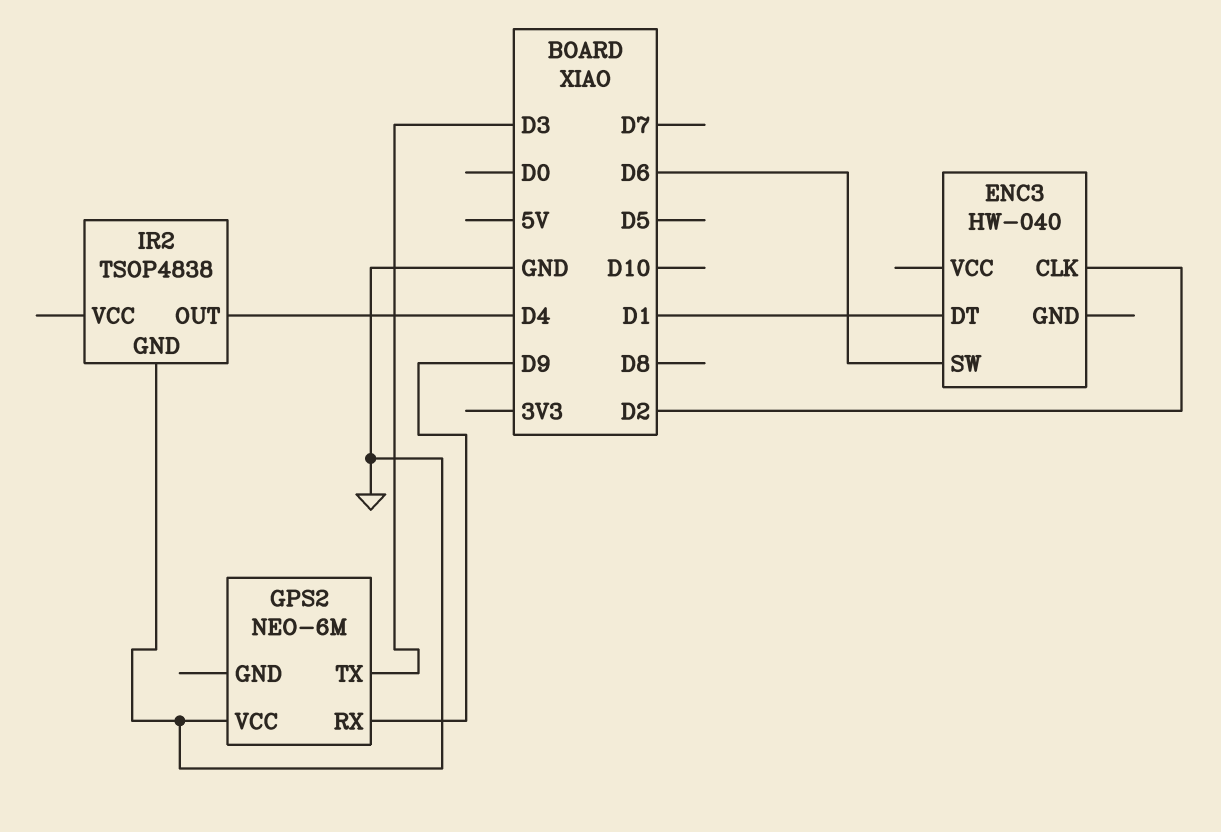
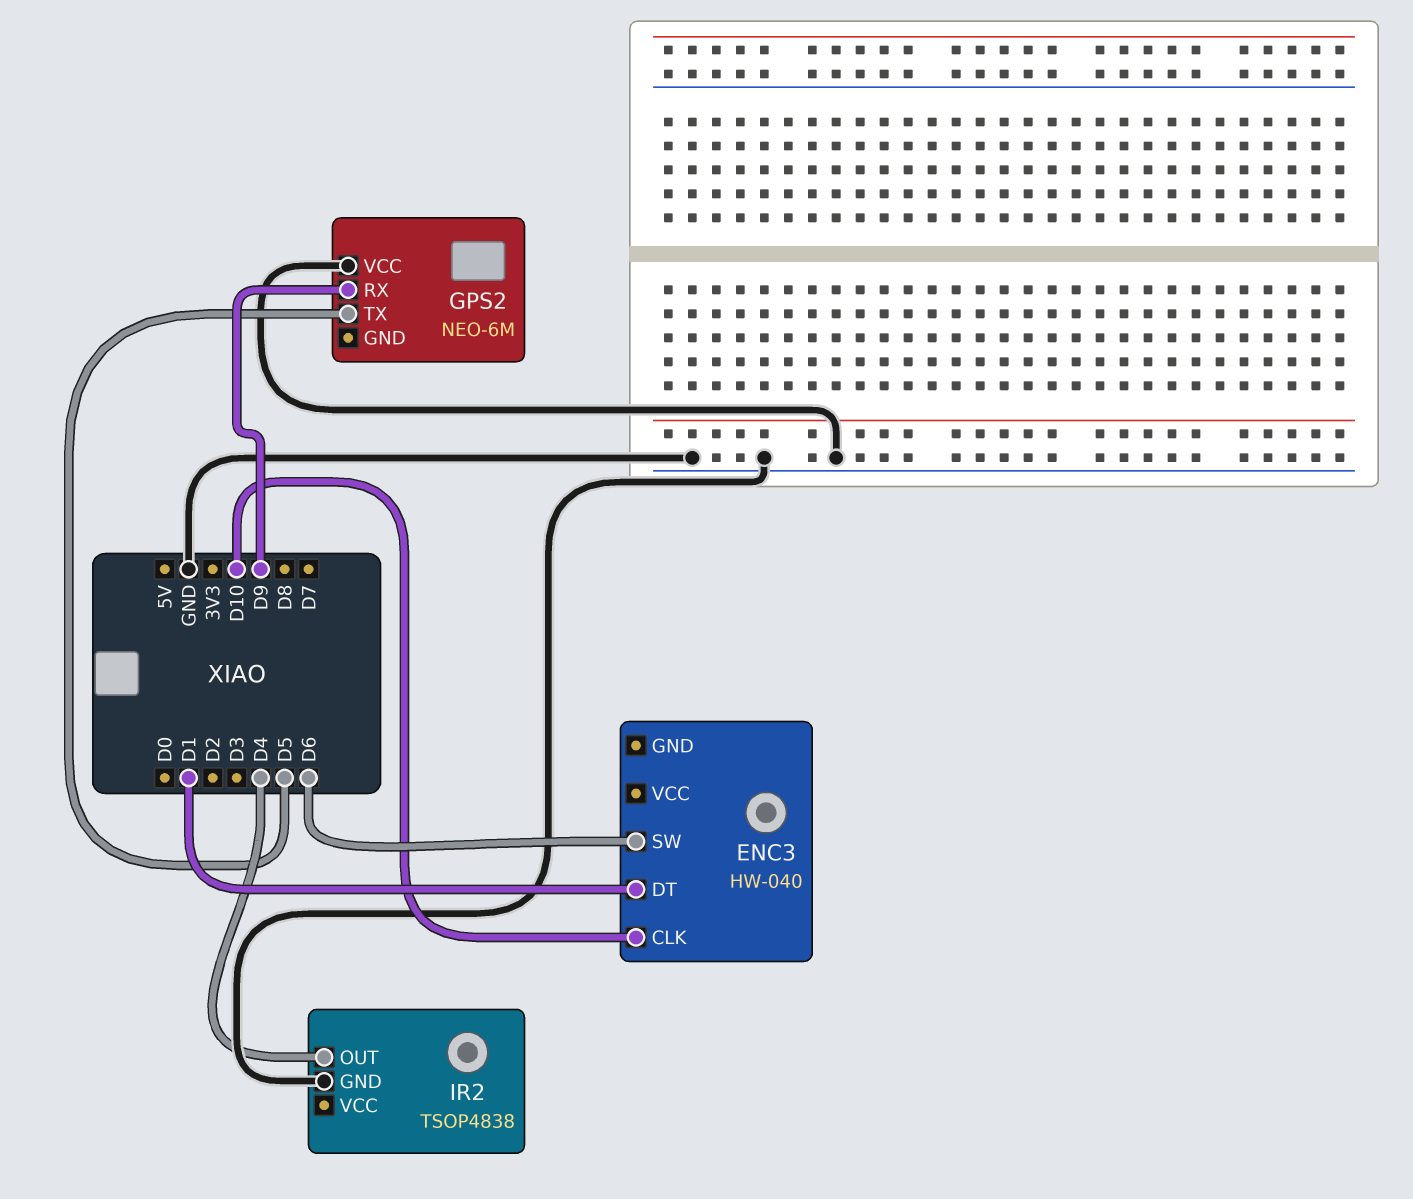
ENC3 pin CLK: D2 -> D10
GPS2 pin TX: D3 -> D5

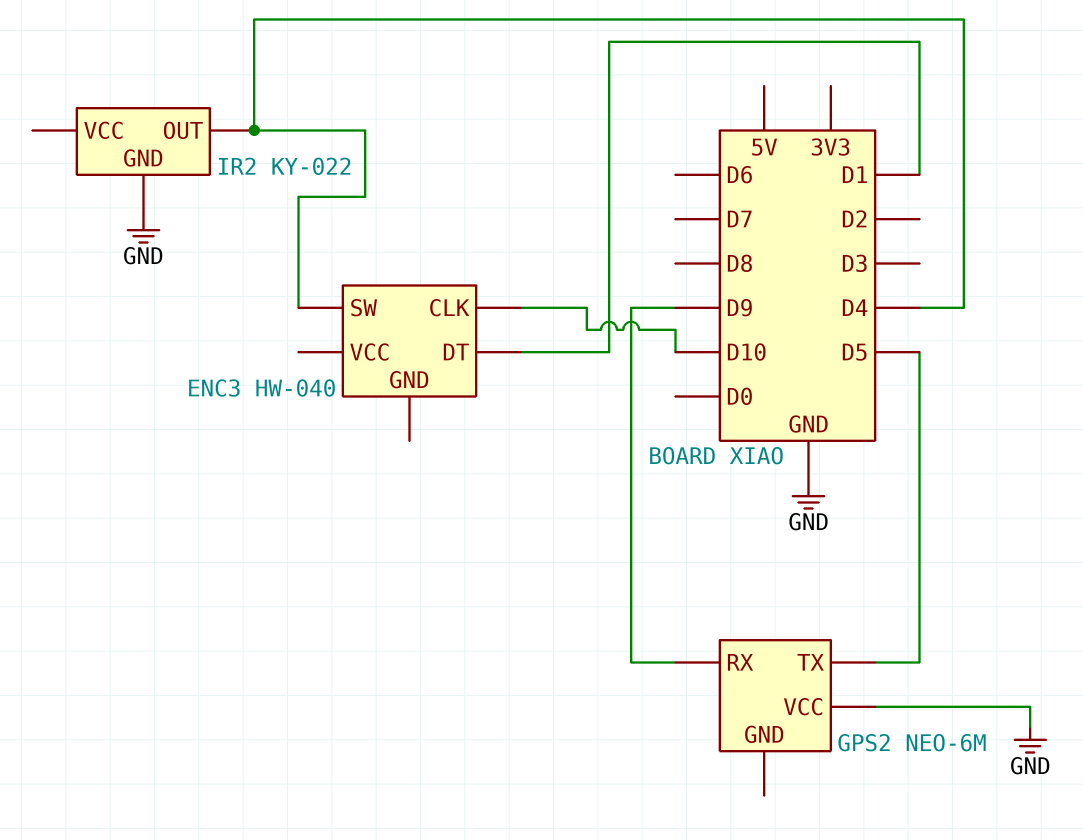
ENC3 pin SW: D6 -> D4
IR2: TSOP4838 -> KY-022

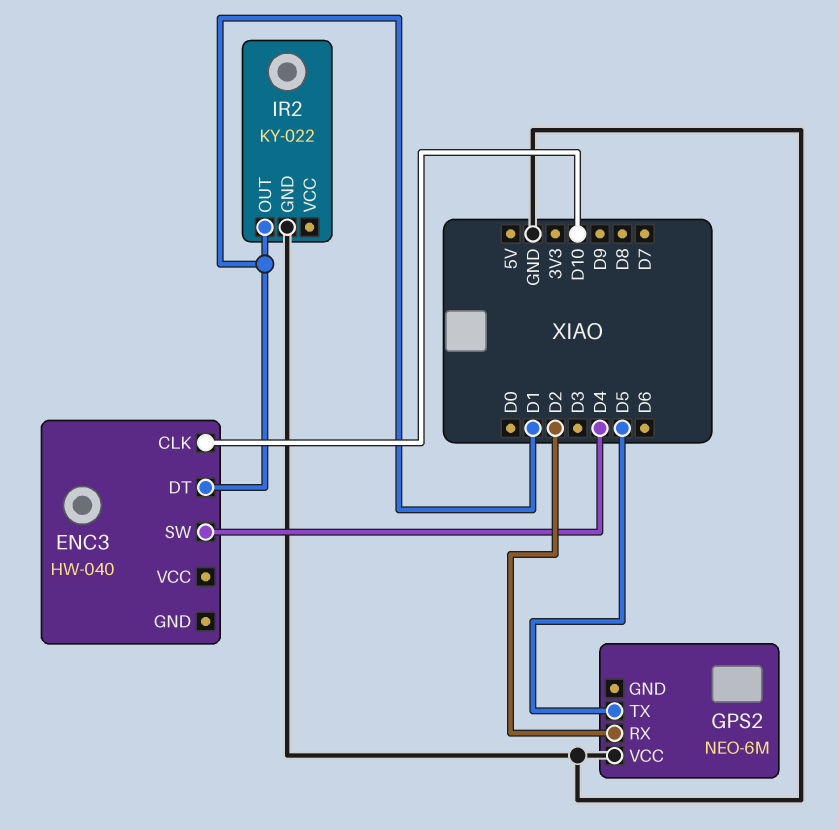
GPS2 pin RX: D9 -> D2
IR2 pin OUT: D4 -> D1

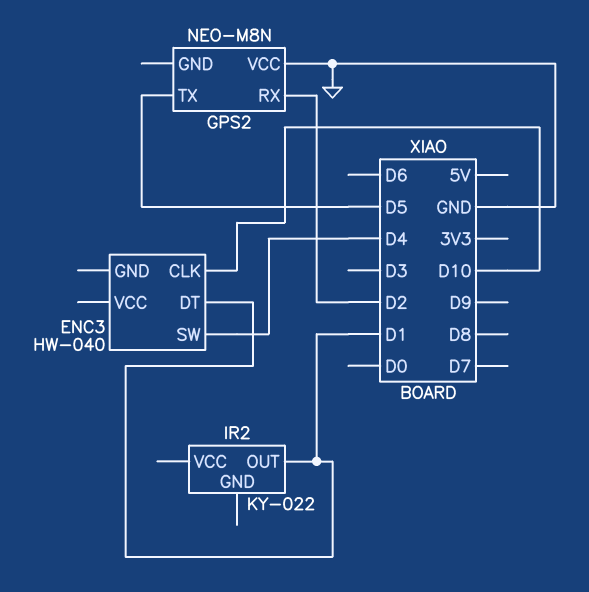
GPS2: NEO-6M -> NEO-M8N
IR2 pin GND: GND -> none

